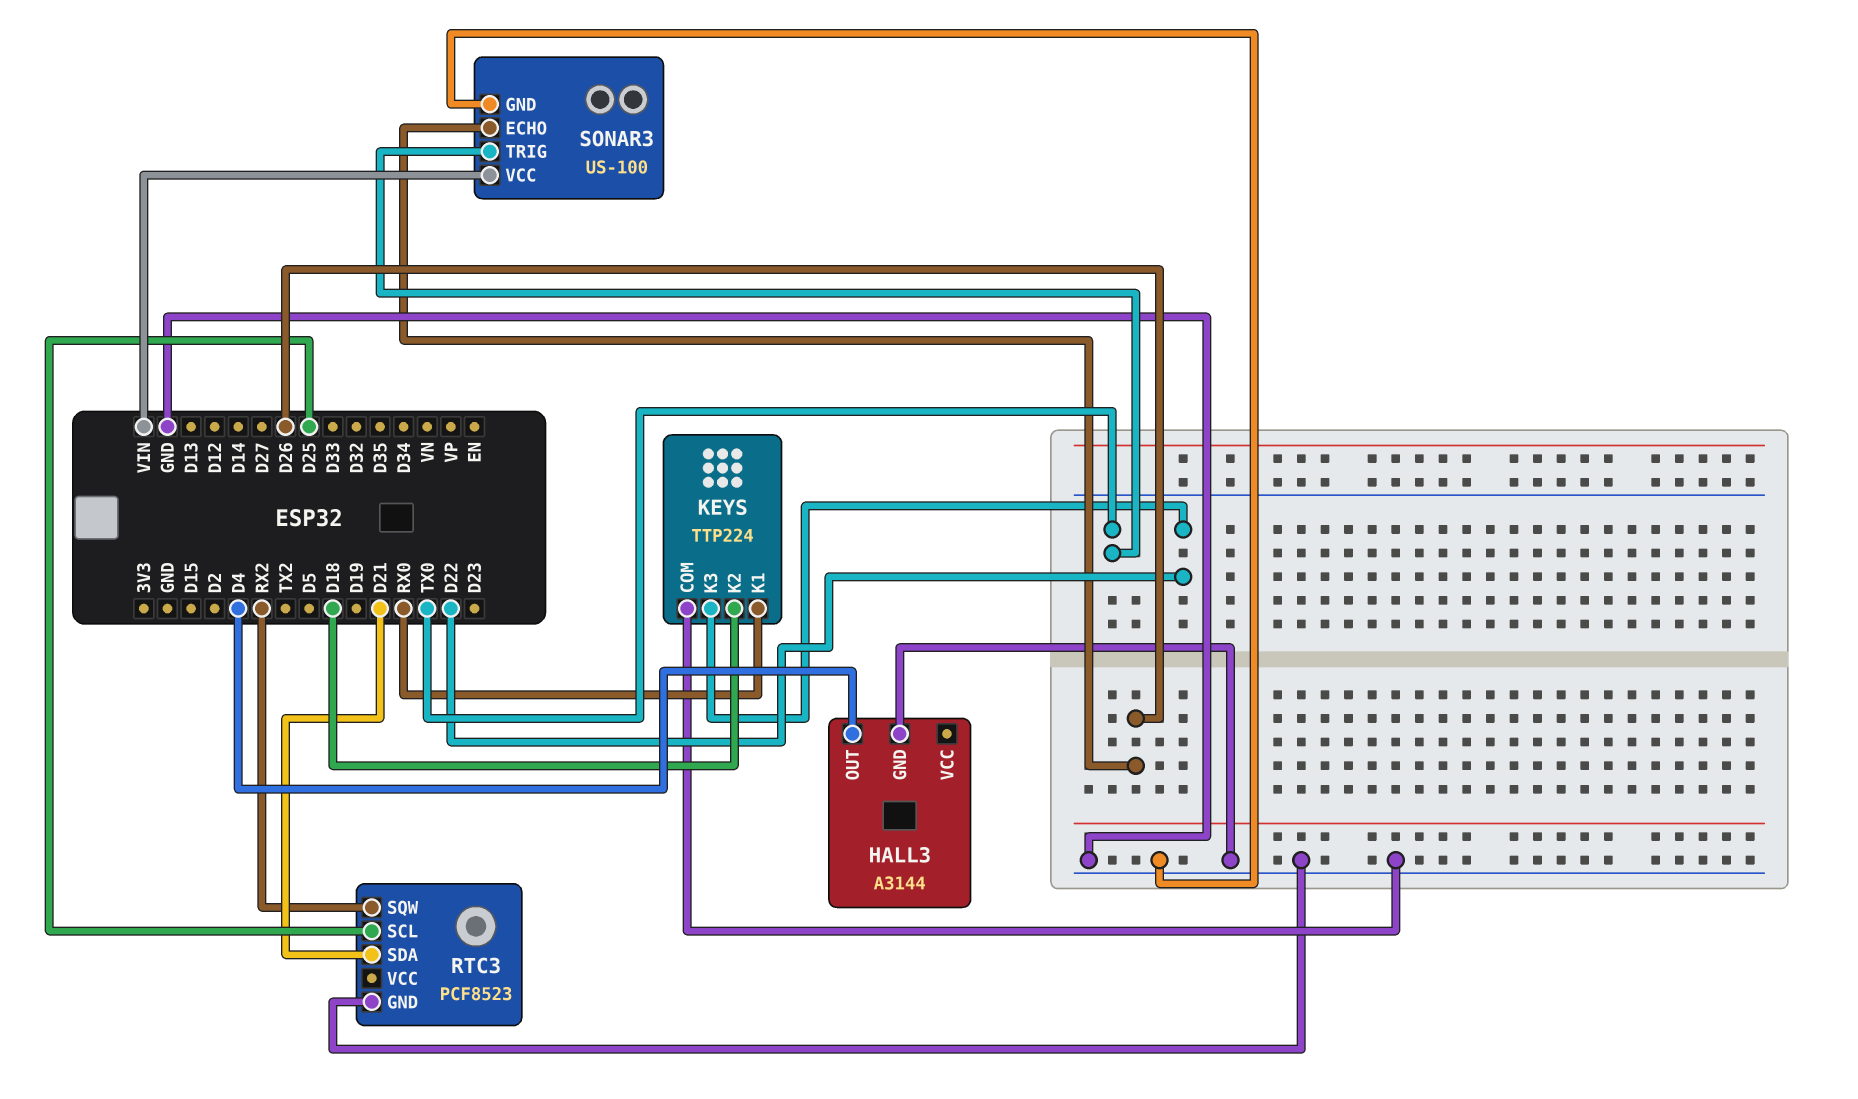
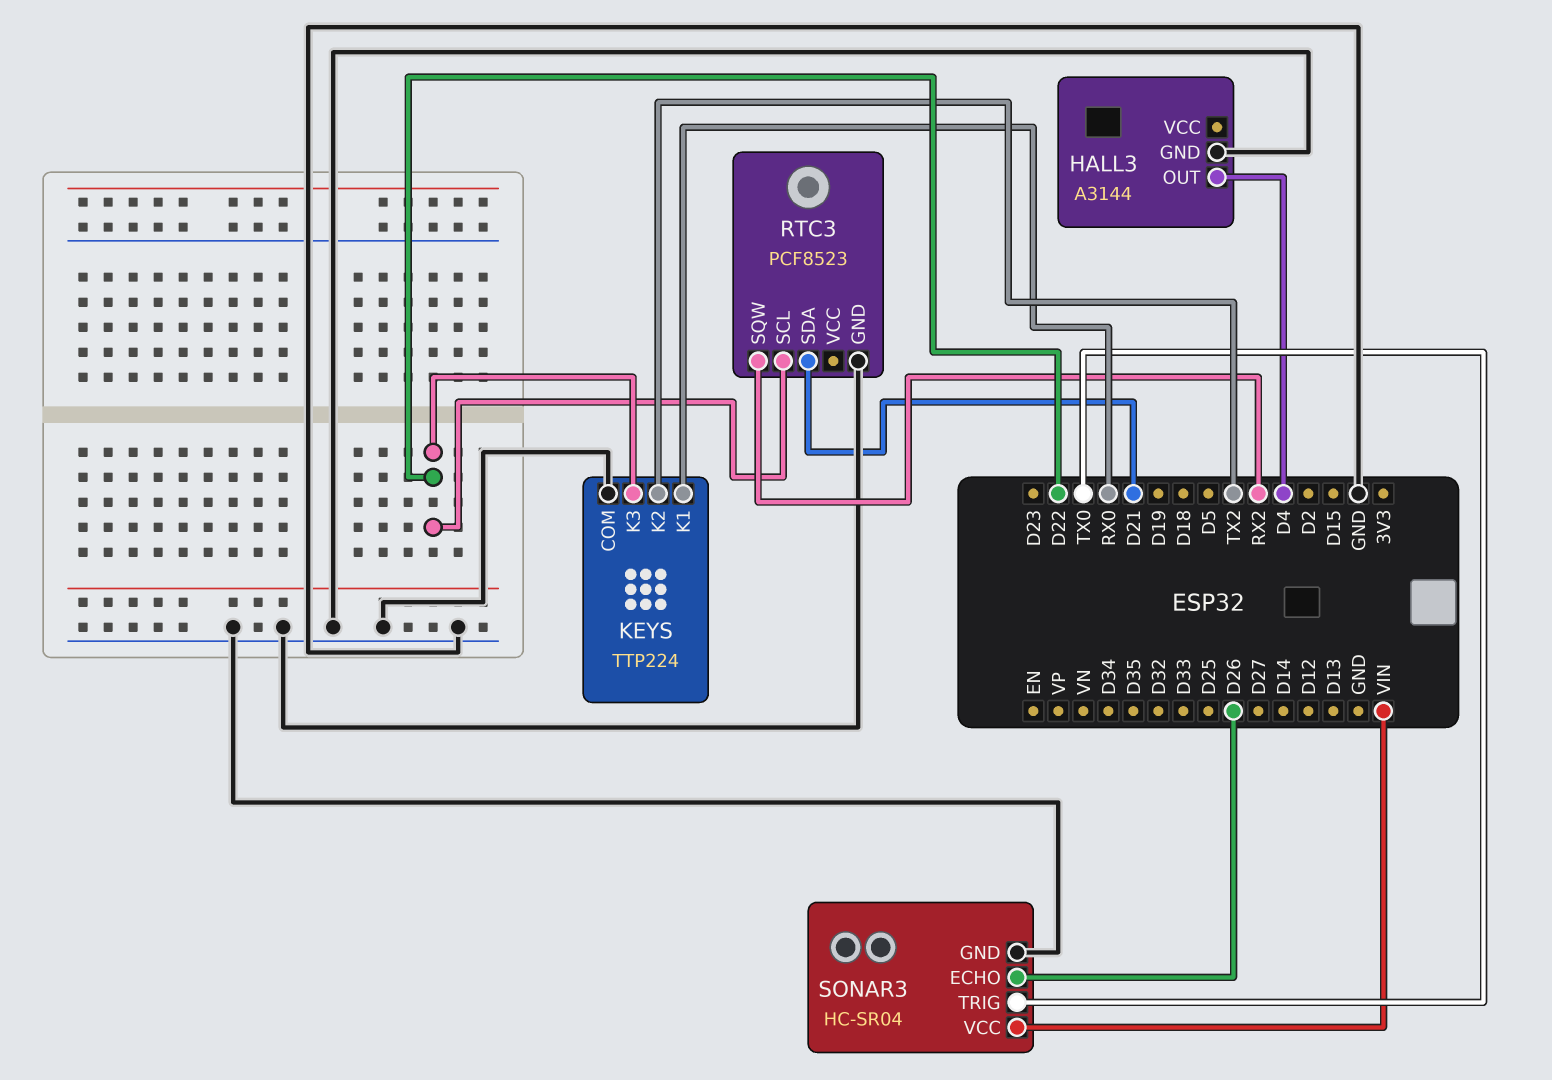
KEYS pin K2: D18 -> TX2
RTC3 pin SCL: D25 -> D22
SONAR3: US-100 -> HC-SR04

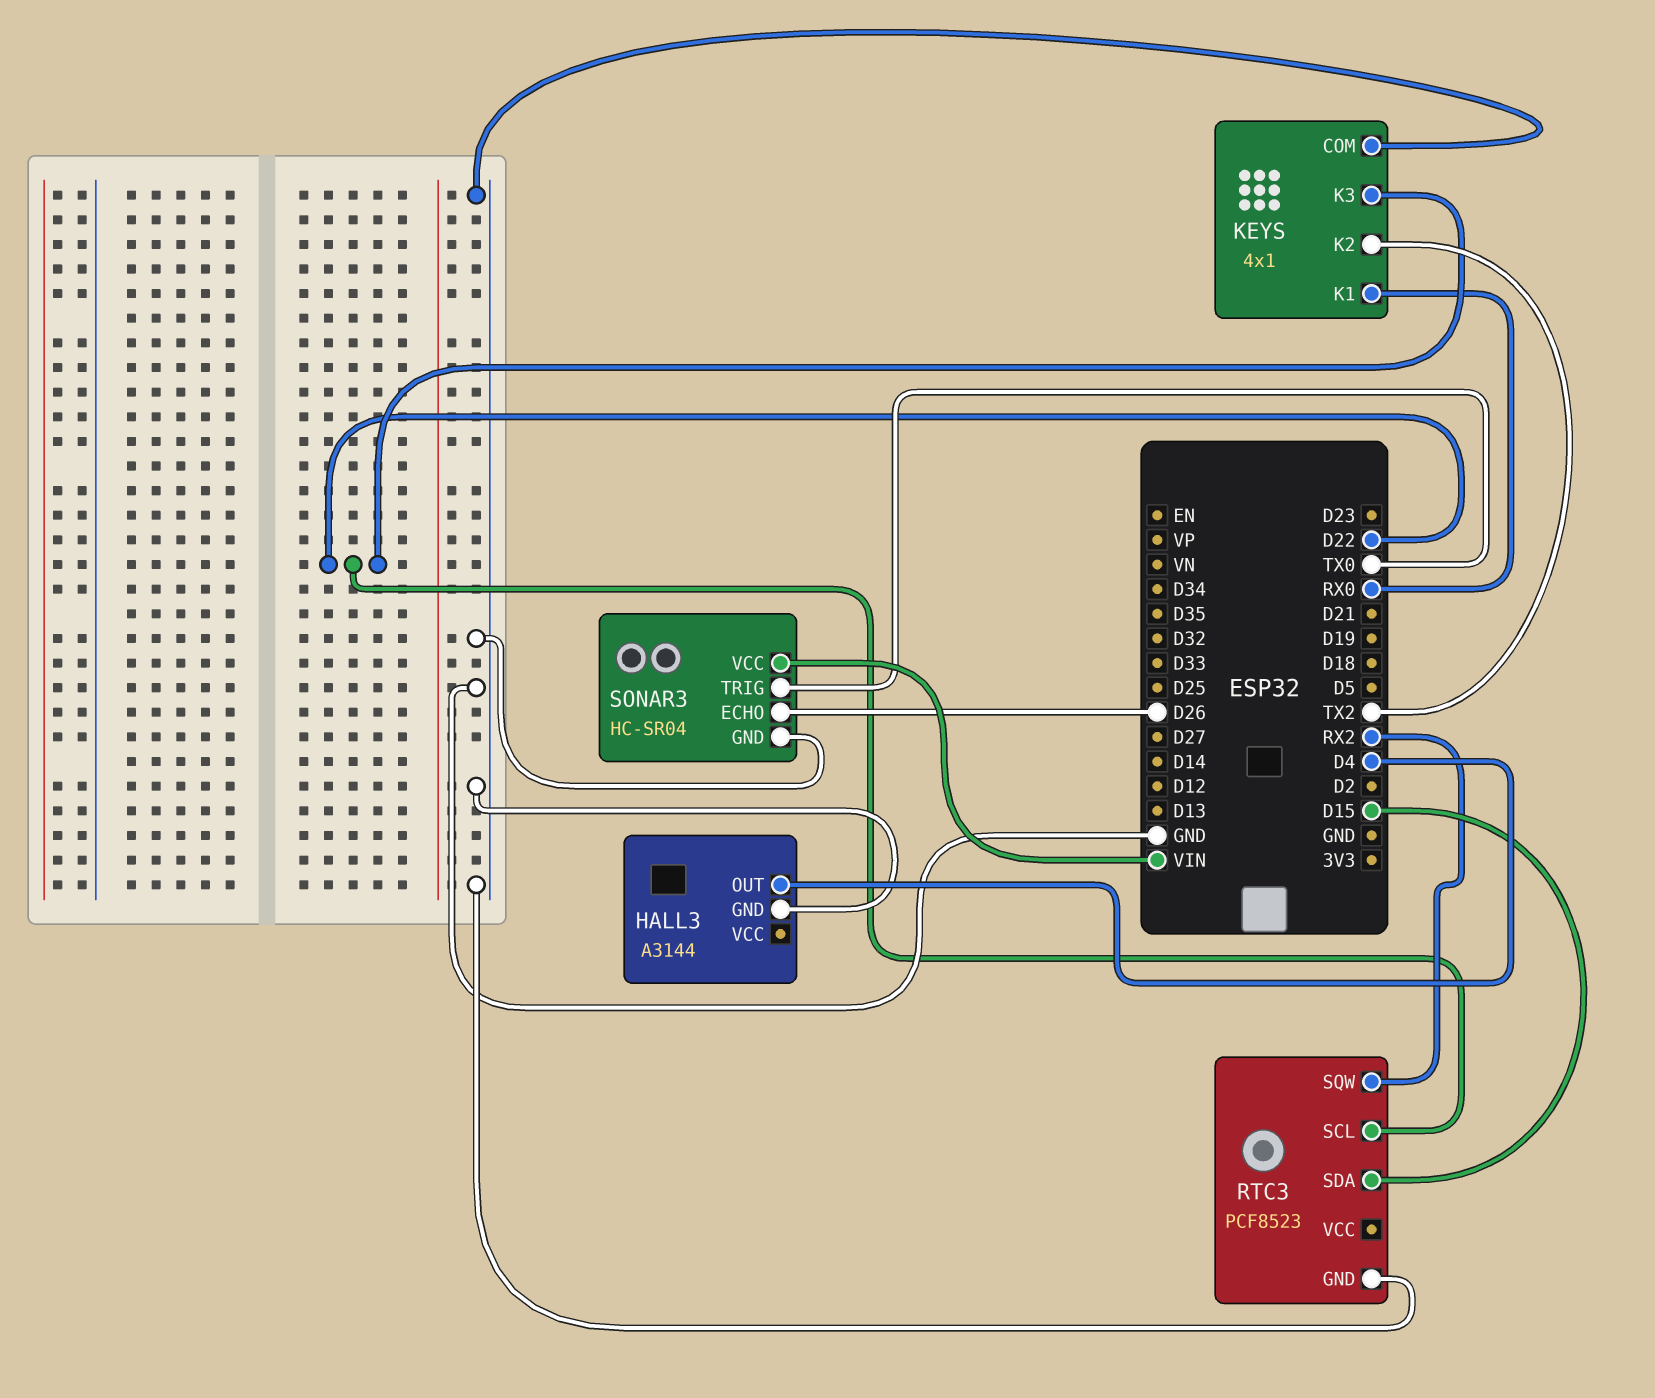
KEYS: TTP224 -> 4x1
RTC3 pin SDA: D21 -> D15

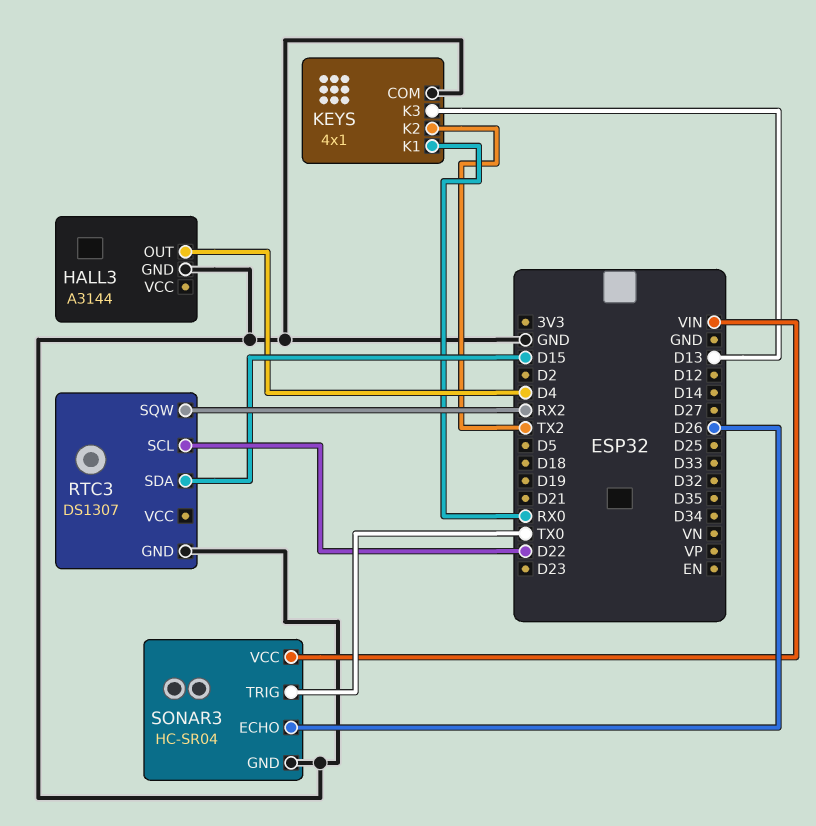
KEYS pin K3: D22 -> D13
RTC3: PCF8523 -> DS1307

